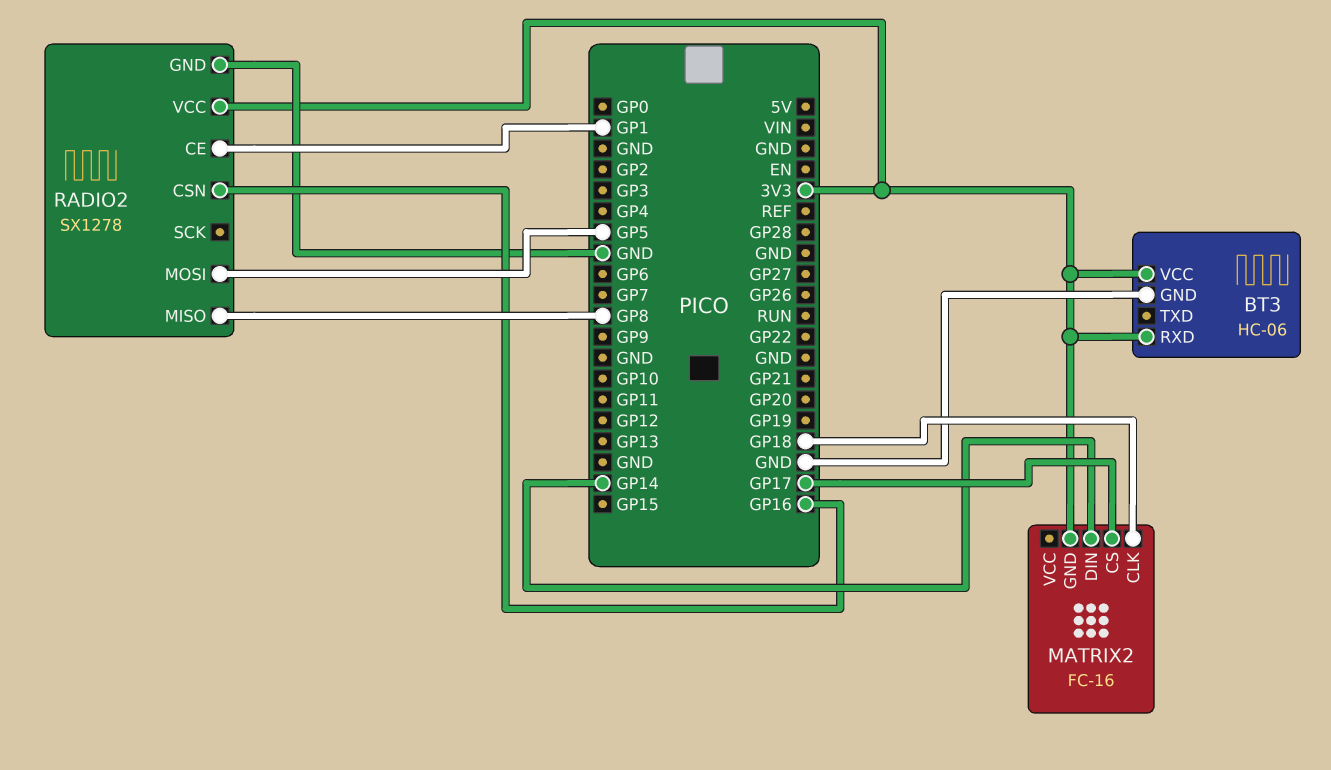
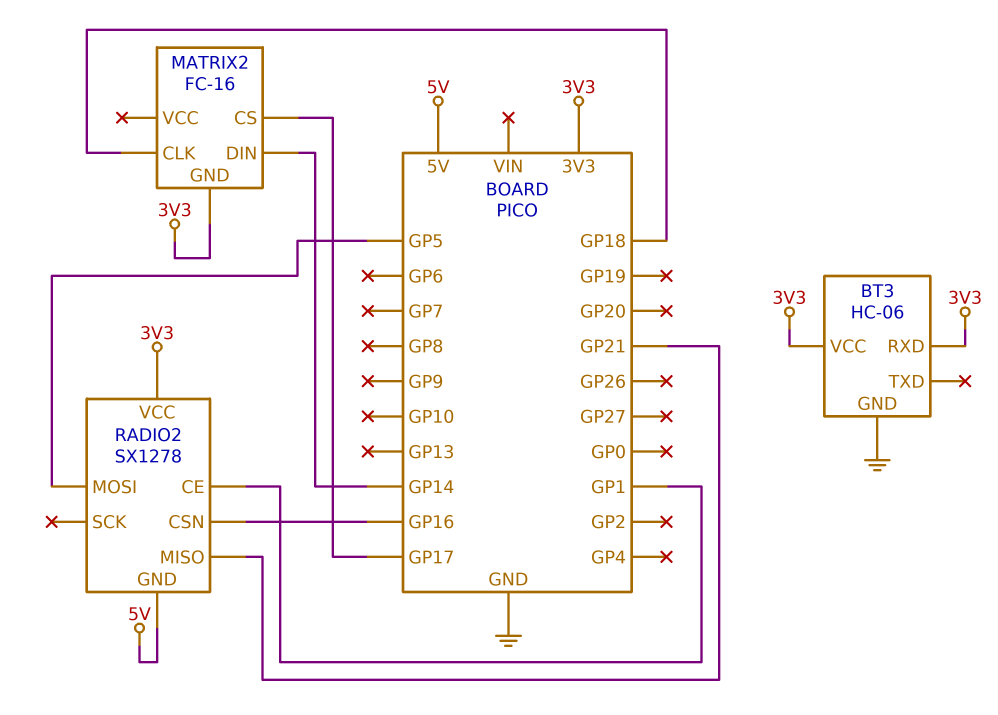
RADIO2 pin GND: GND -> 5V
RADIO2 pin MISO: GP8 -> GP21

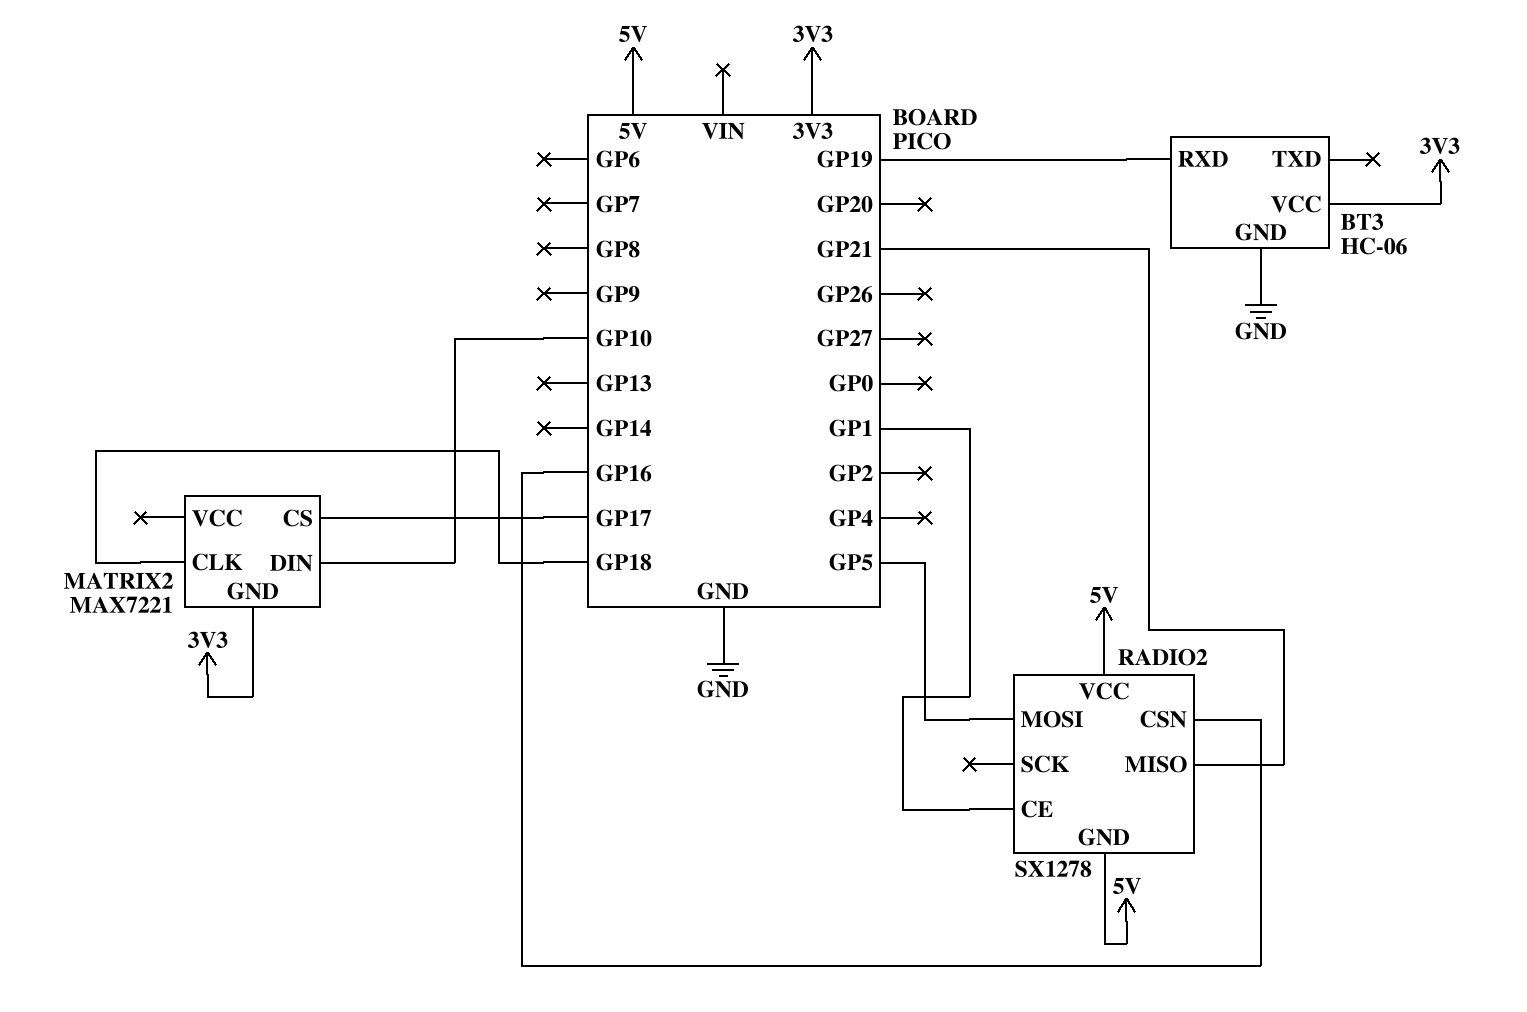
BT3 pin RXD: 3V3 -> GP19
MATRIX2: FC-16 -> MAX7221
MATRIX2 pin DIN: GP14 -> GP10
RADIO2 pin VCC: 3V3 -> 5V

